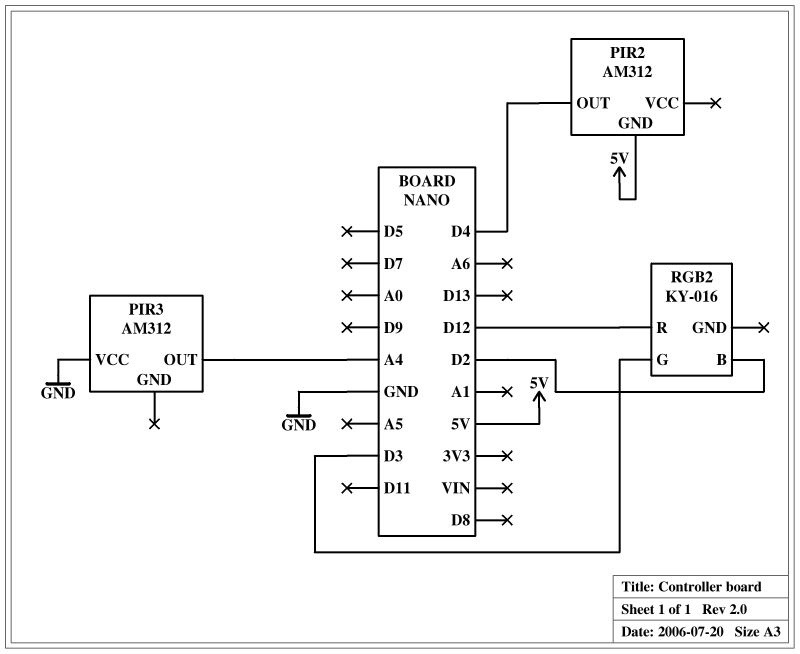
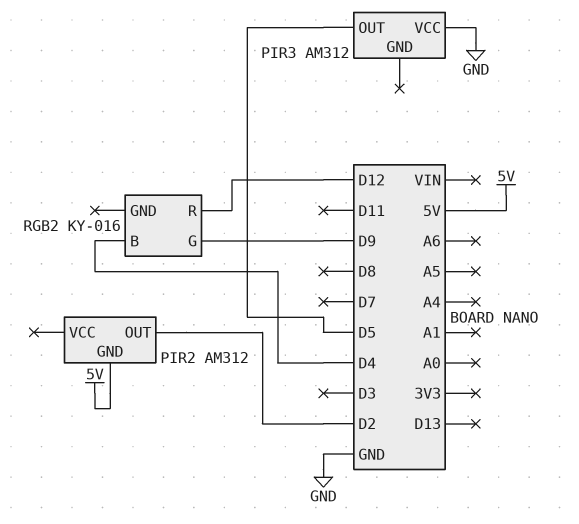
PIR2 pin OUT: D4 -> D2
PIR3 pin OUT: A4 -> D5
RGB2 pin B: D2 -> D4
RGB2 pin G: D3 -> D9

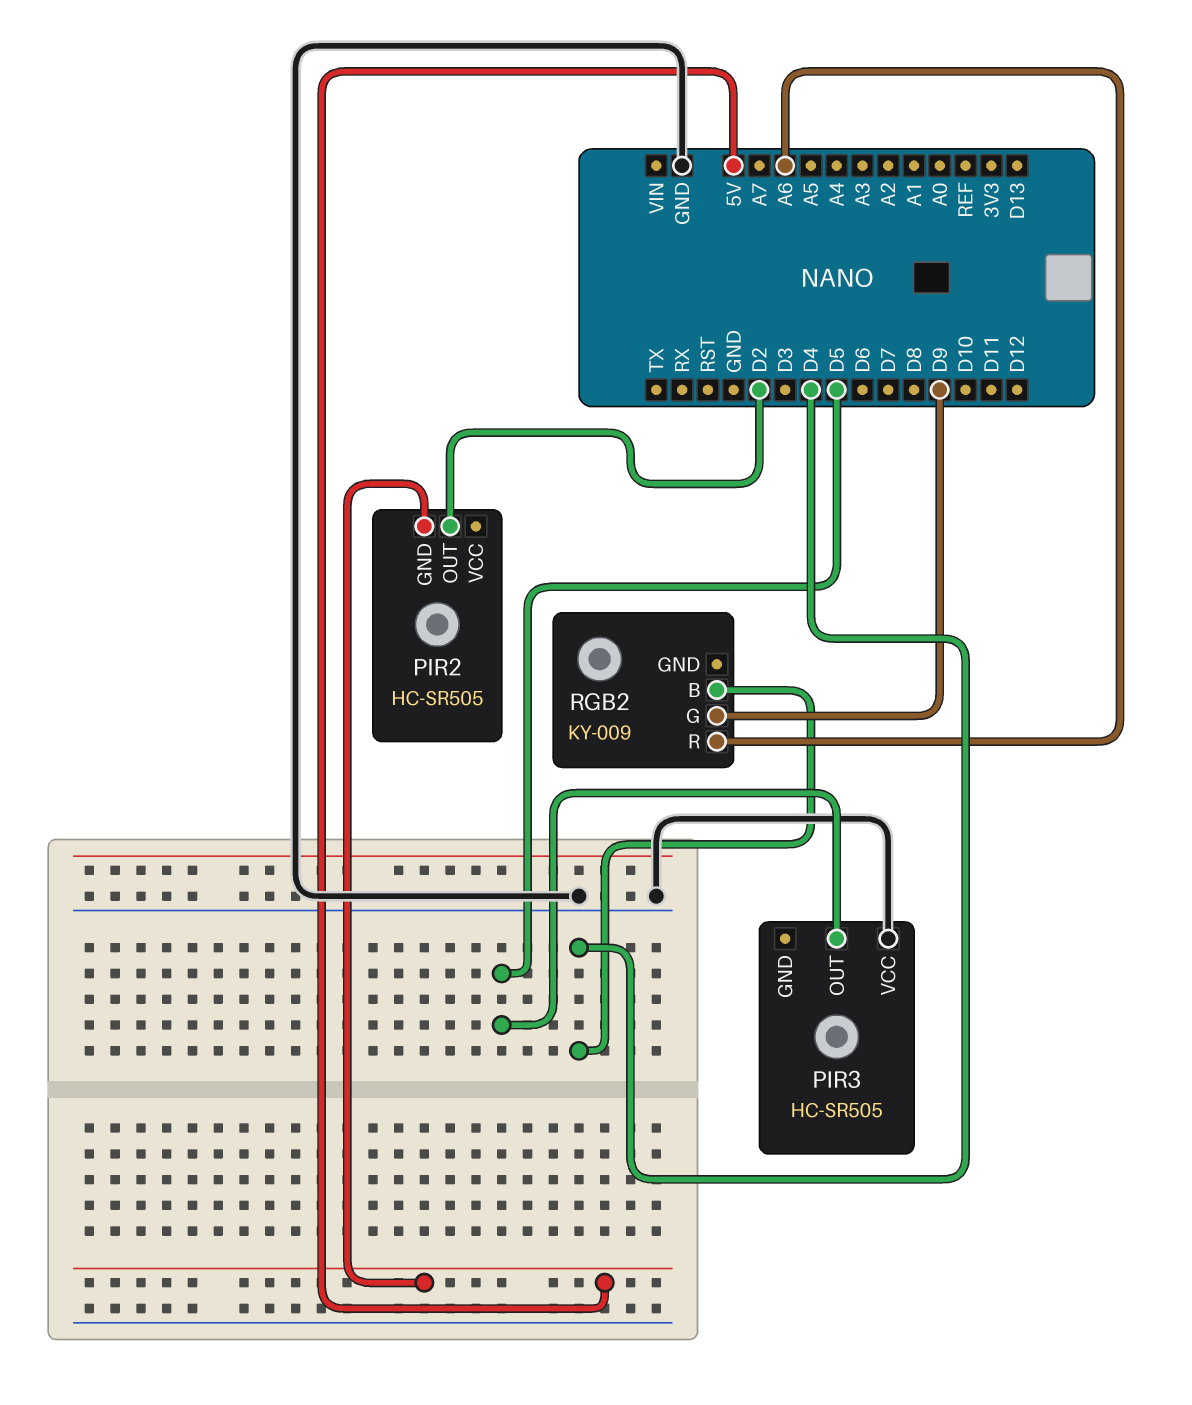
PIR2: AM312 -> HC-SR505
PIR3: AM312 -> HC-SR505
RGB2: KY-016 -> KY-009
RGB2 pin R: D12 -> A6

